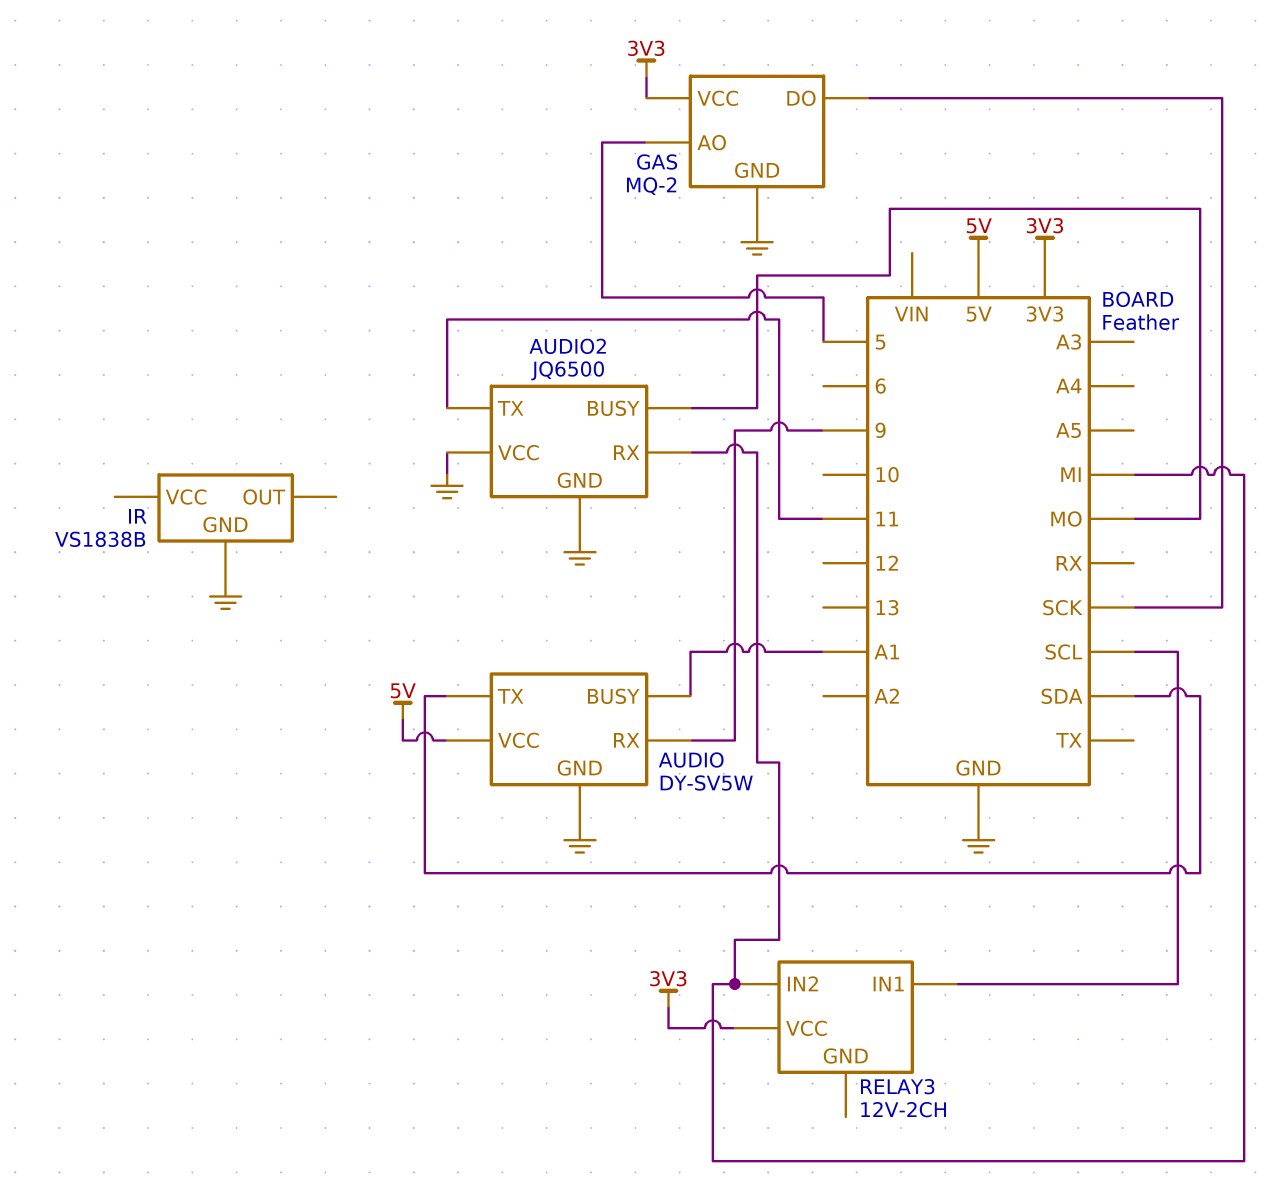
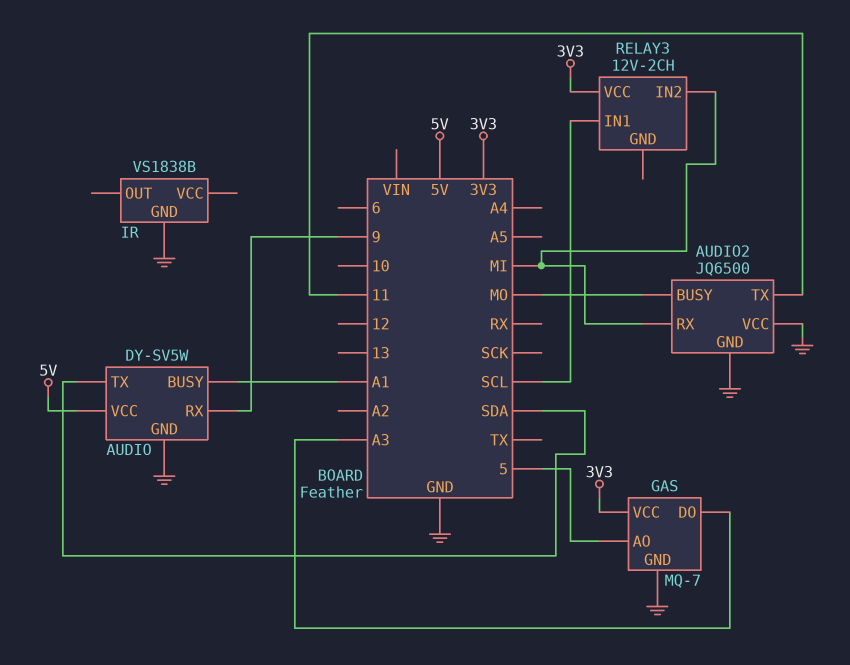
GAS: MQ-2 -> MQ-7
GAS pin DO: SCK -> A3

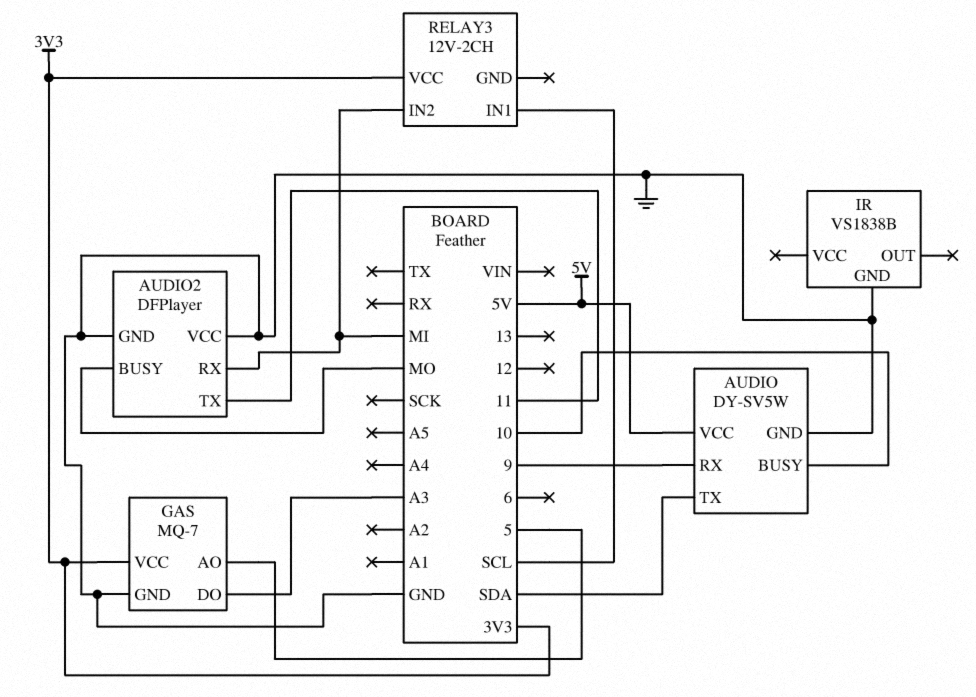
AUDIO pin BUSY: A1 -> 10
AUDIO2: JQ6500 -> DFPlayer

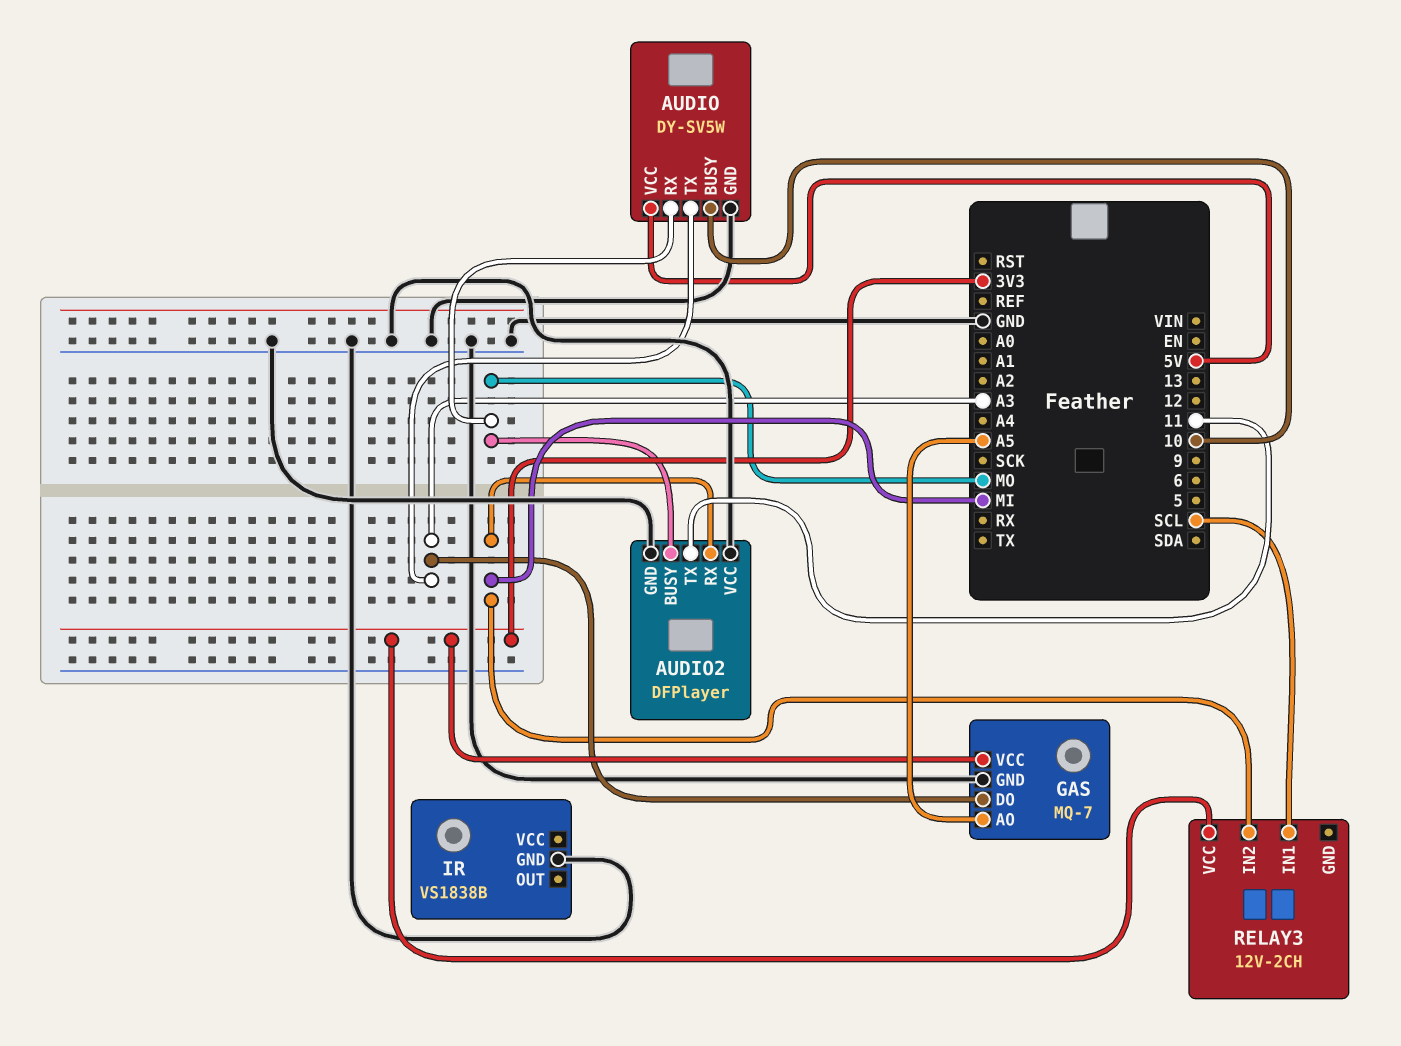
AUDIO pin RX: 9 -> MO
AUDIO pin TX: SDA -> A3
GAS pin AO: 5 -> A5

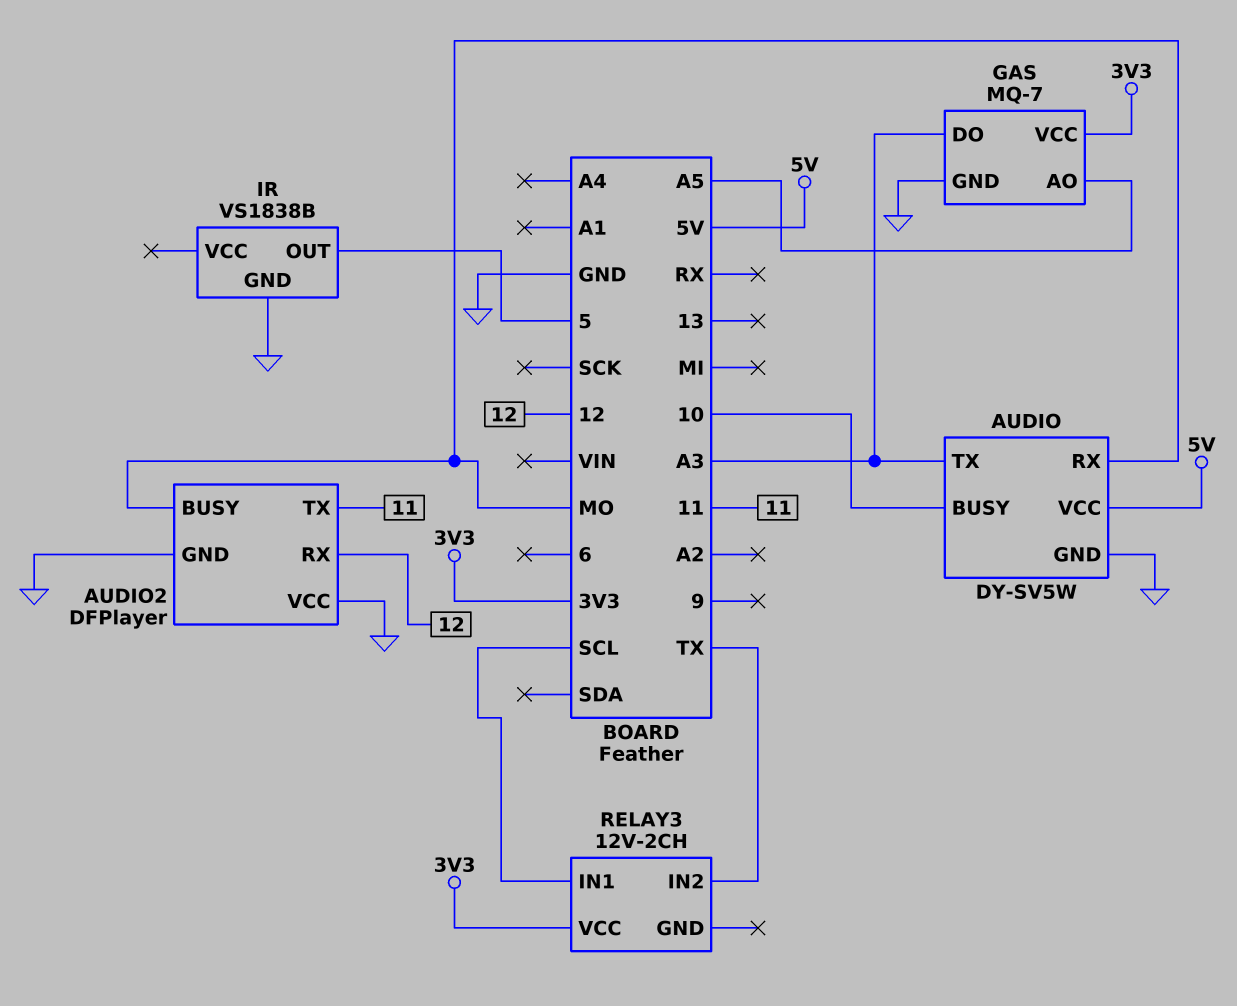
AUDIO2 pin RX: MI -> 12
IR pin OUT: none -> 5
RELAY3 pin IN2: MI -> TX

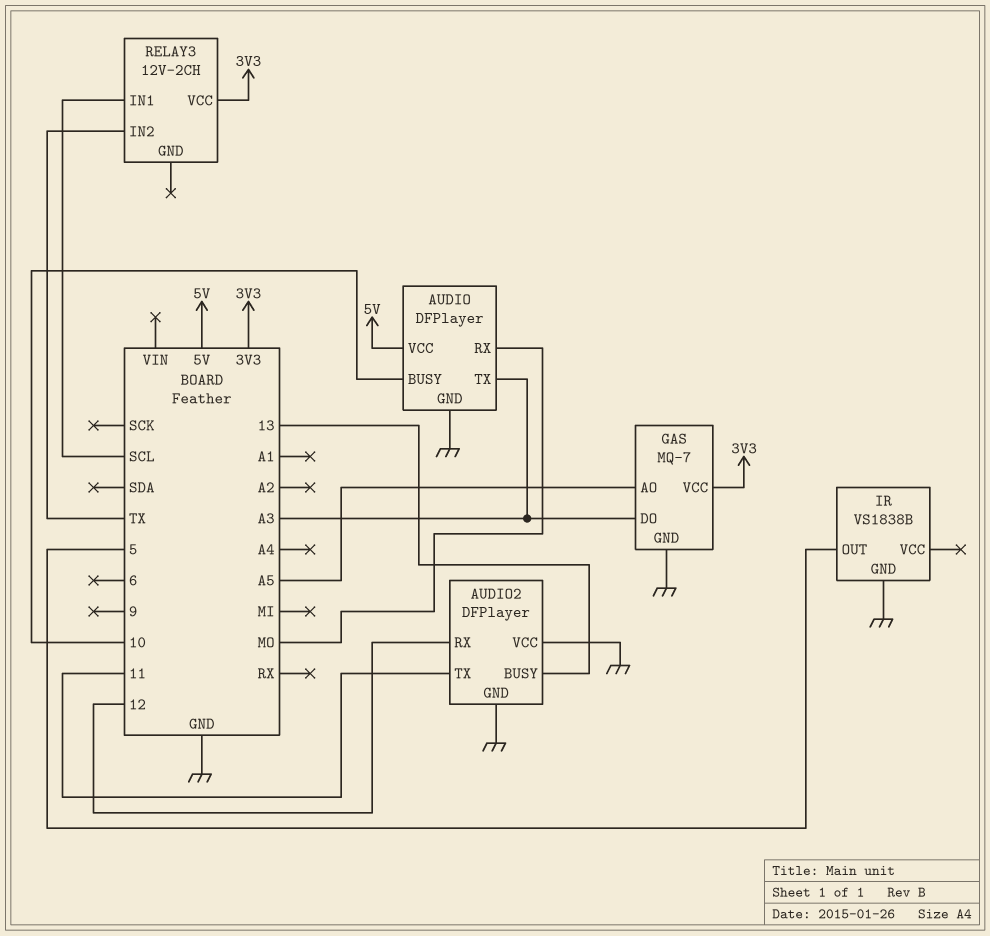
AUDIO: DY-SV5W -> DFPlayer
AUDIO2 pin BUSY: MO -> 13

